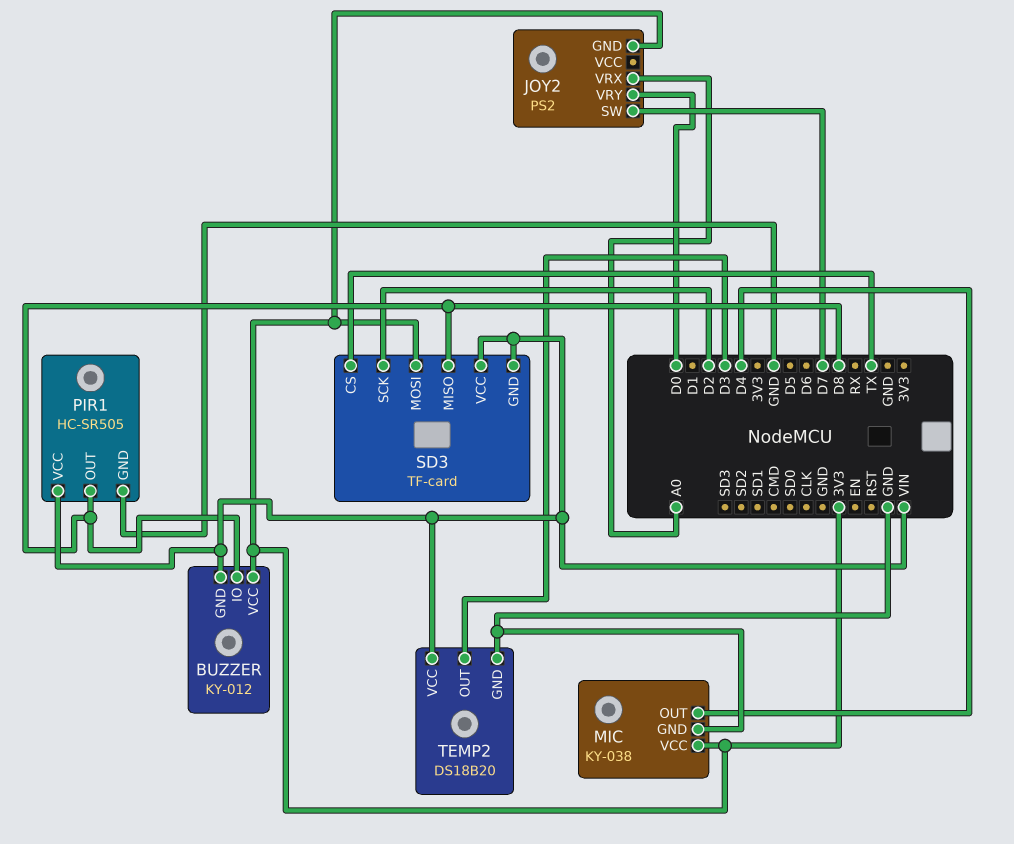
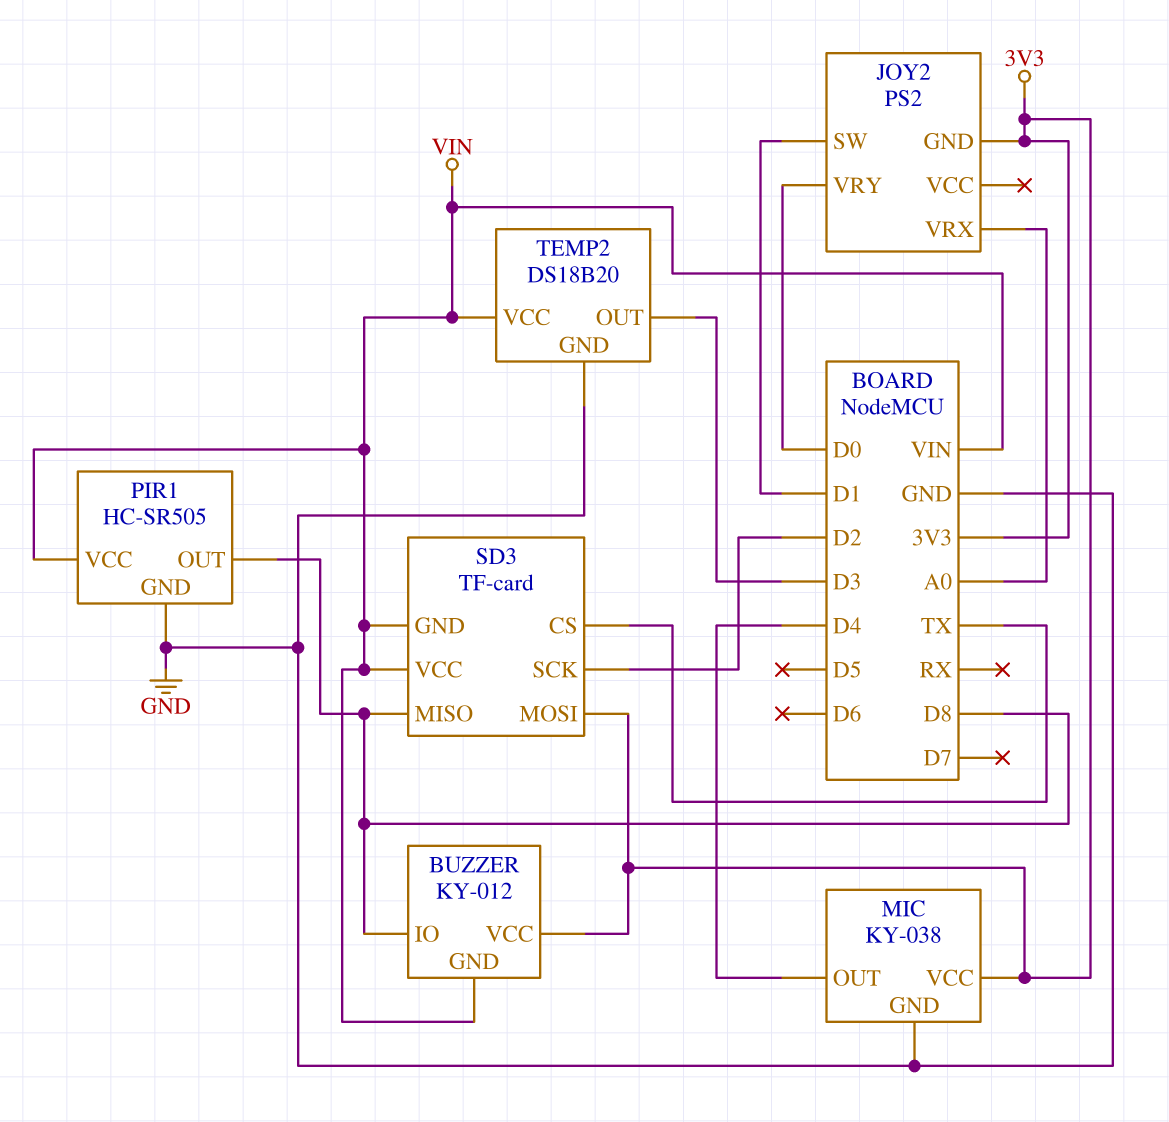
JOY2 pin SW: D7 -> D1

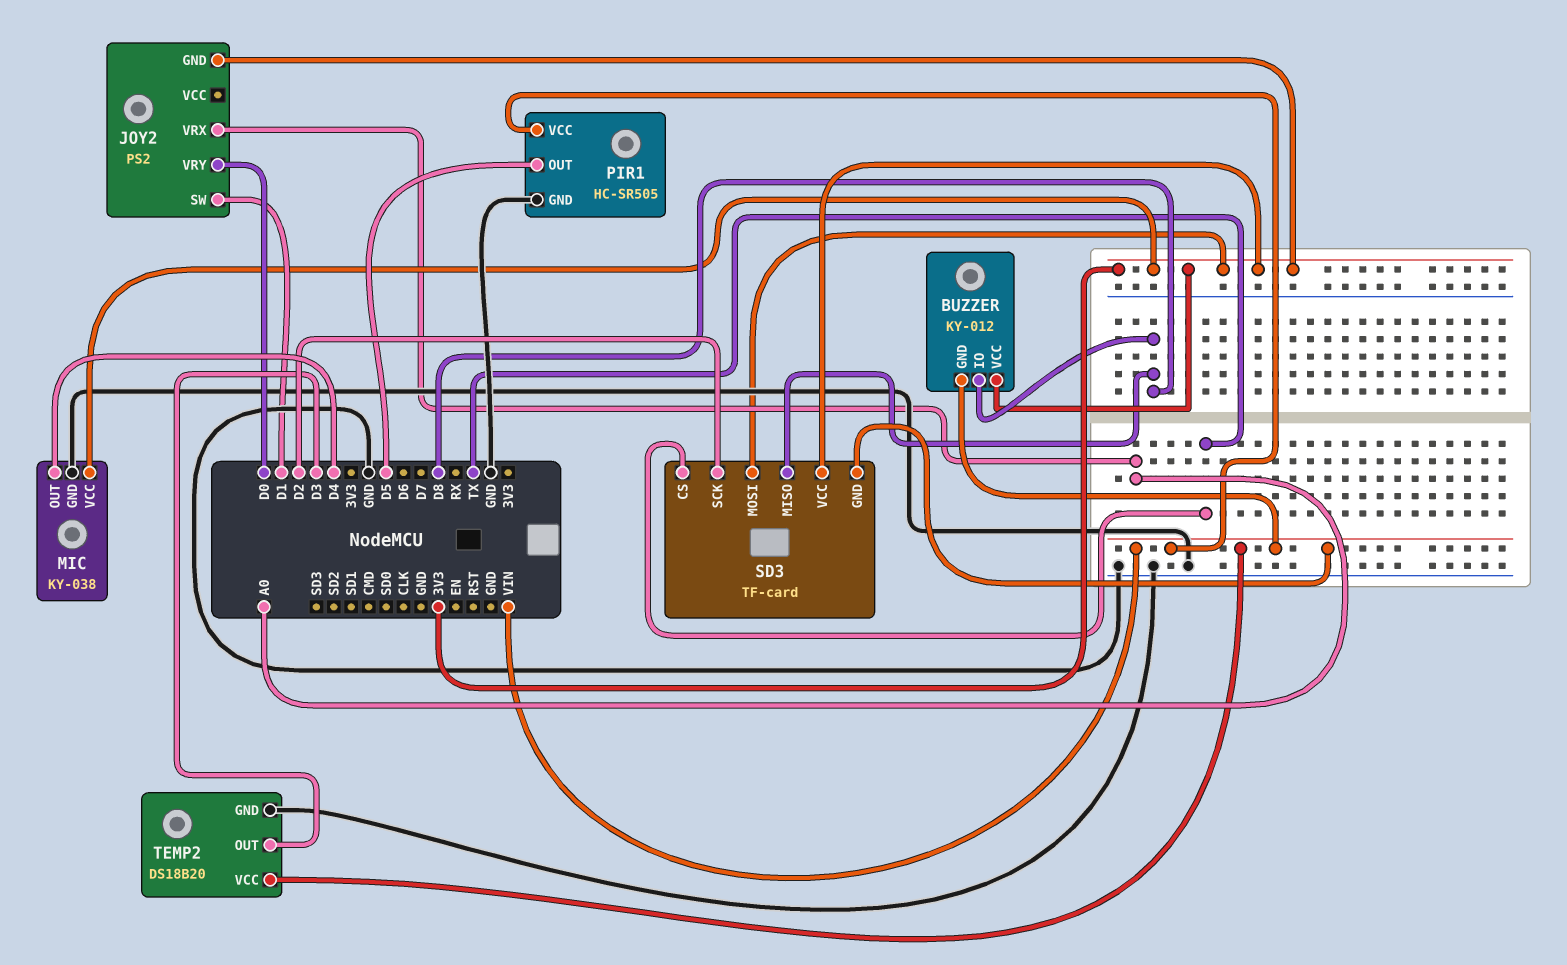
PIR1 pin OUT: D8 -> D5
SD3 pin VCC: VIN -> 3V3

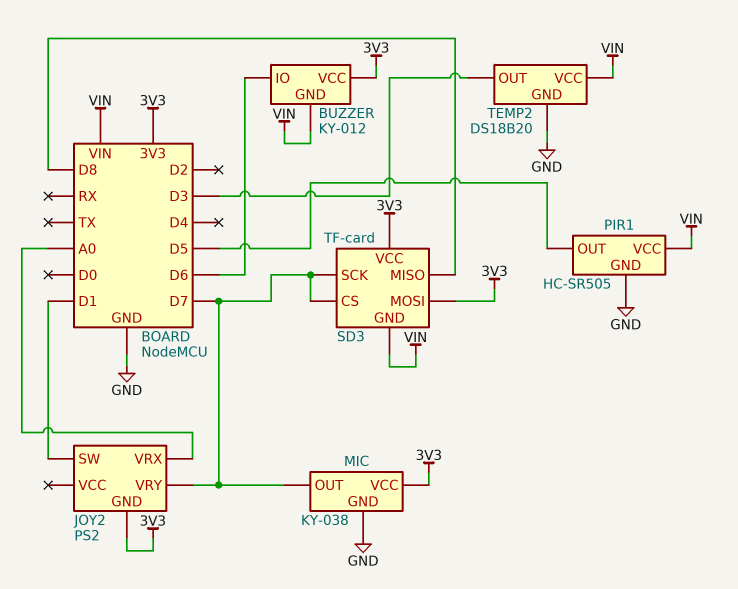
BUZZER pin IO: D8 -> D6
JOY2 pin VRY: D0 -> D7
MIC pin OUT: D4 -> D7
SD3 pin CS: TX -> D7
SD3 pin SCK: D2 -> D7

